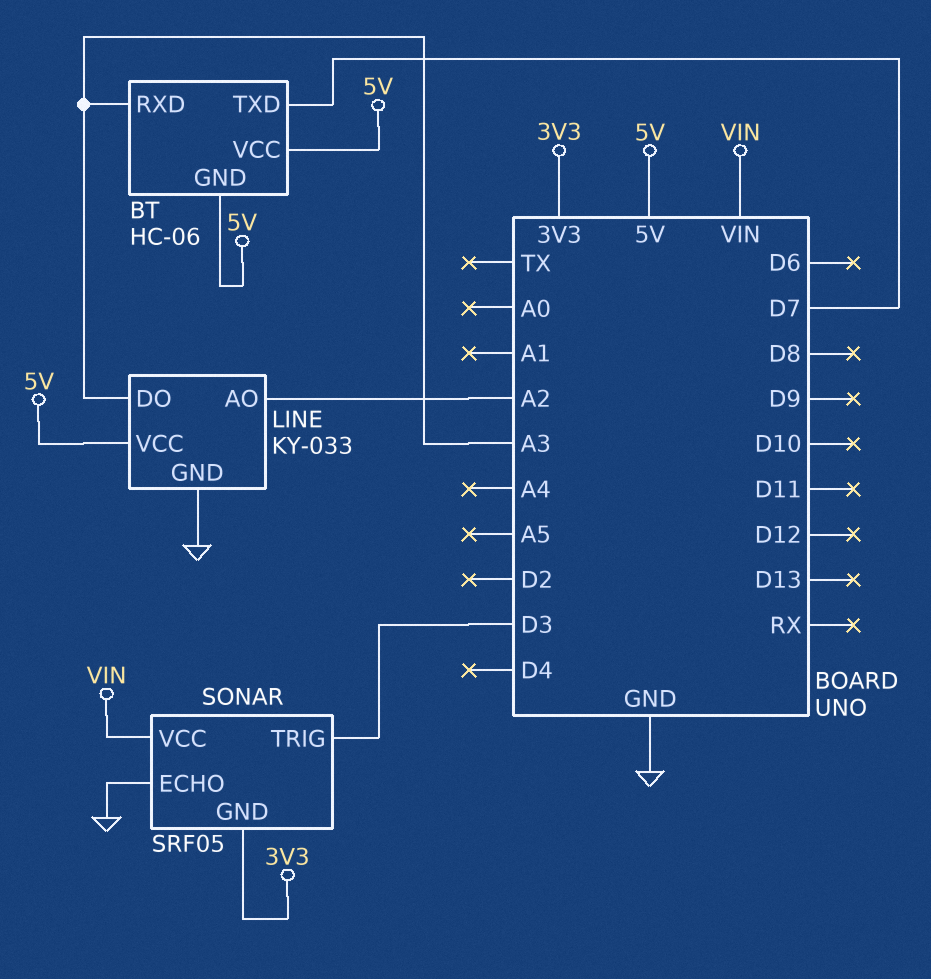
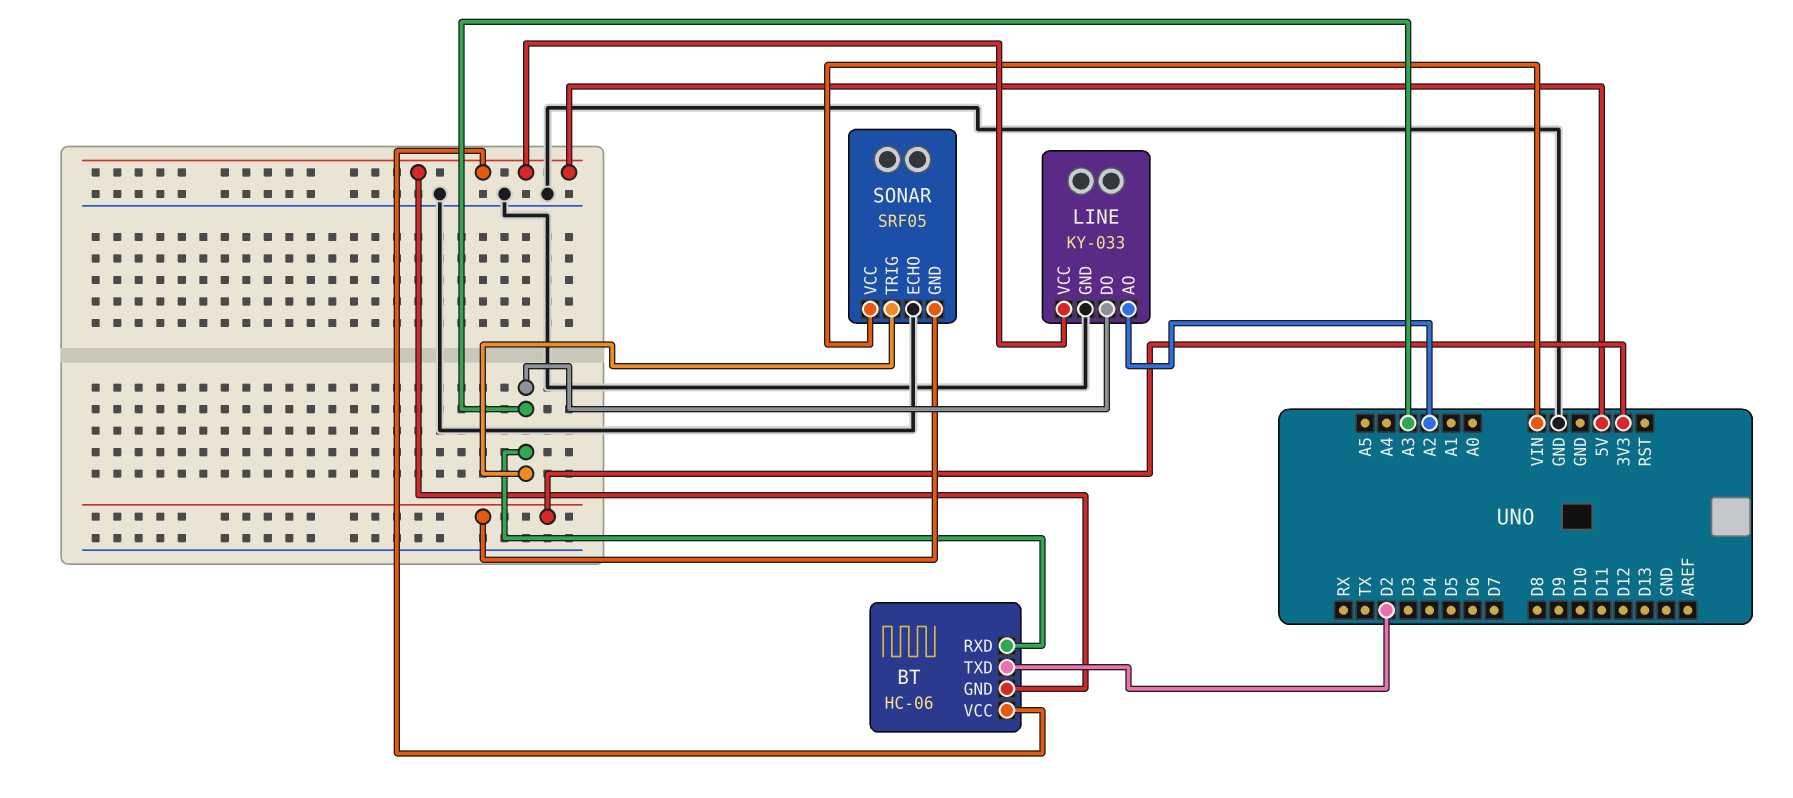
BT pin TXD: D7 -> D2
SONAR pin TRIG: D3 -> A3

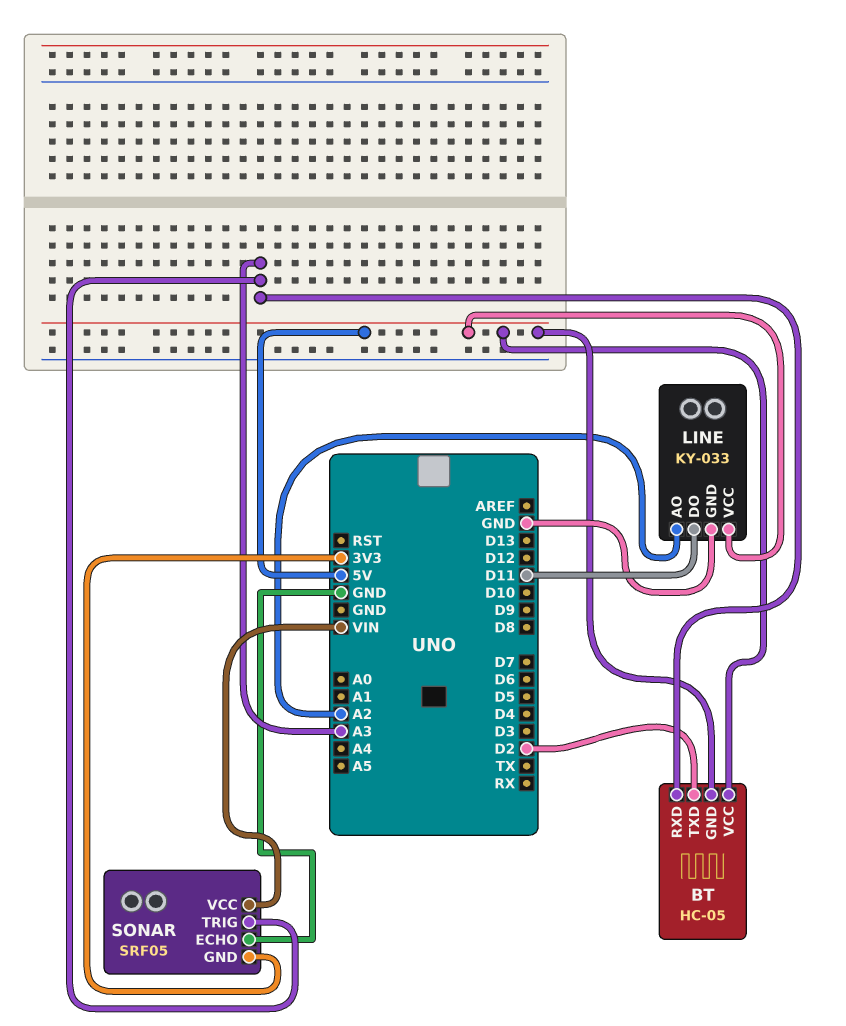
BT: HC-06 -> HC-05
LINE pin DO: A3 -> D11

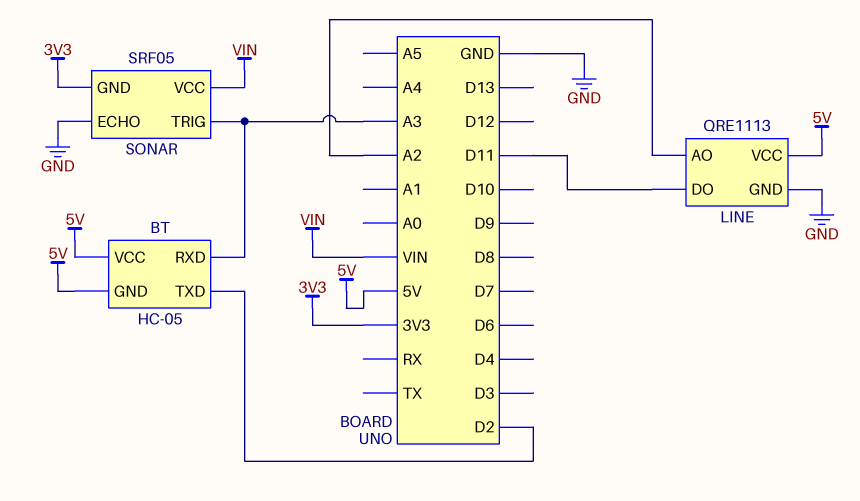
LINE: KY-033 -> QRE1113

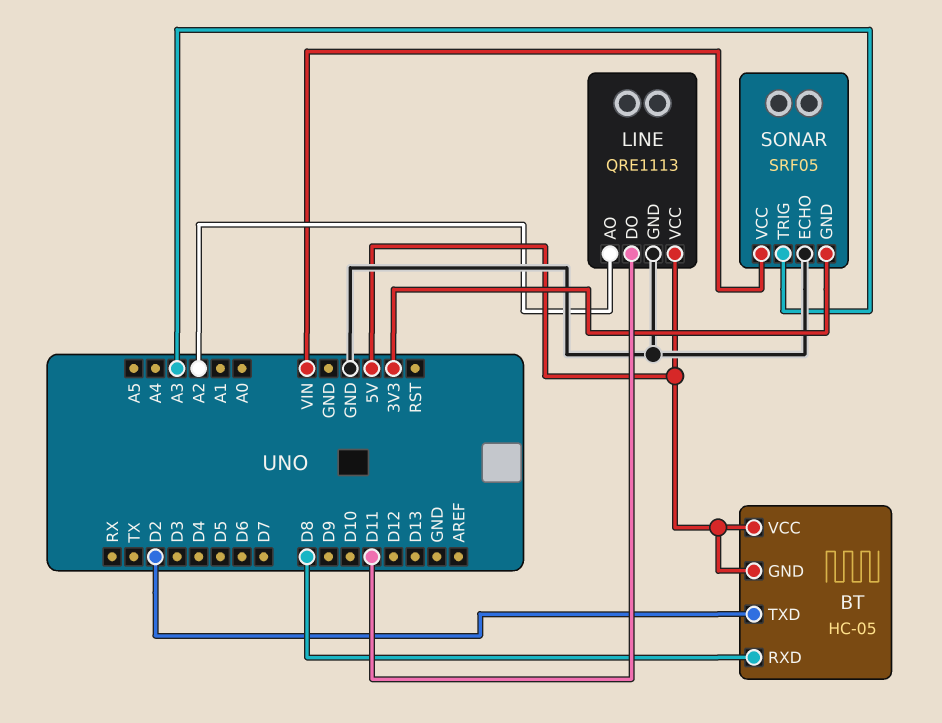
BT pin RXD: A3 -> D8

